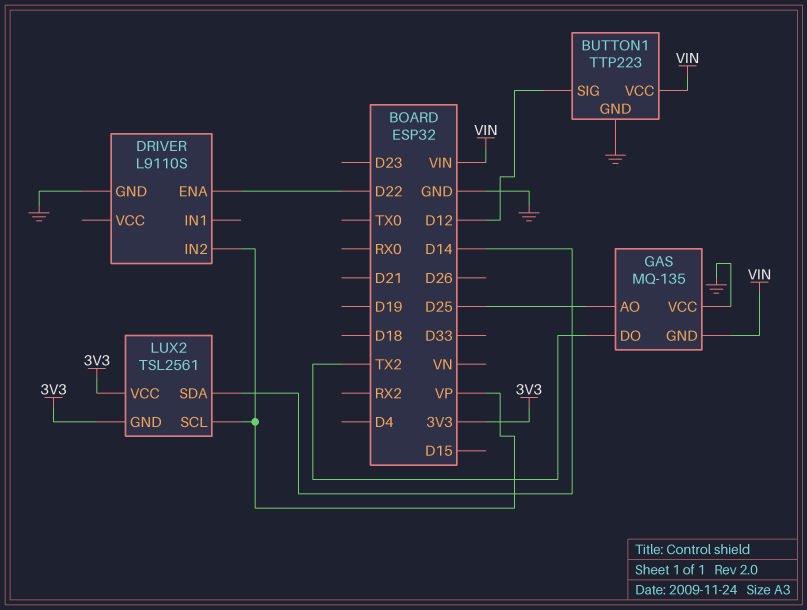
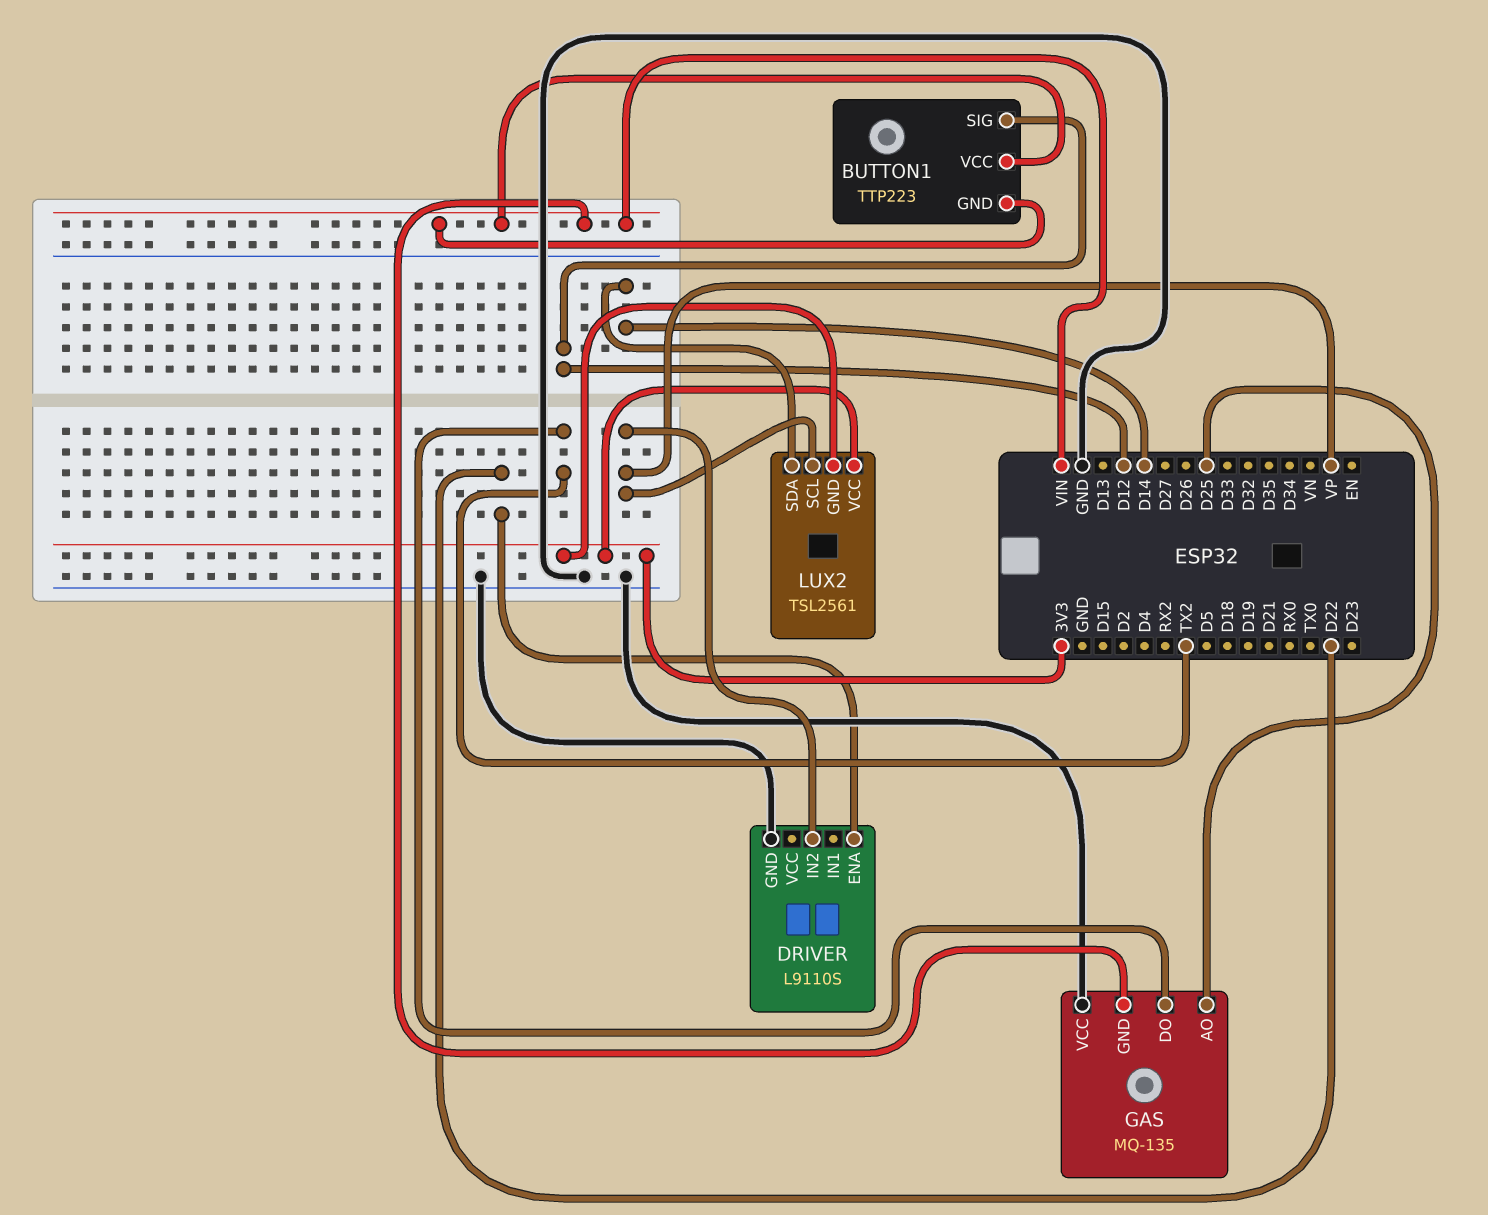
BUTTON1 pin GND: GND -> VIN

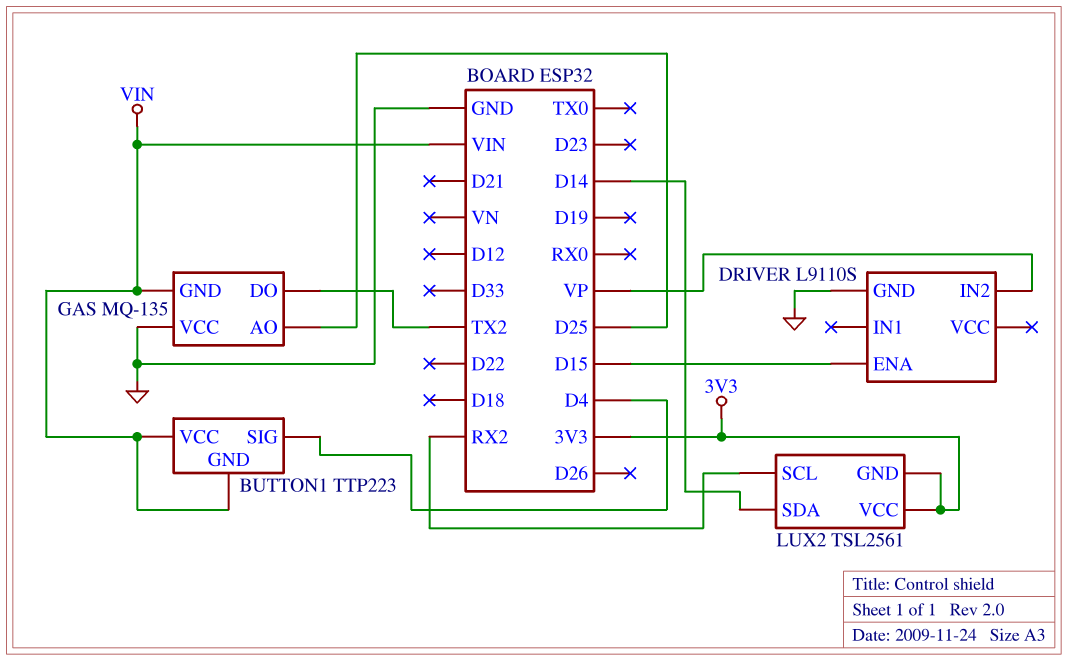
BUTTON1 pin SIG: D12 -> D4
DRIVER pin ENA: D22 -> D15
LUX2 pin SCL: VP -> RX2

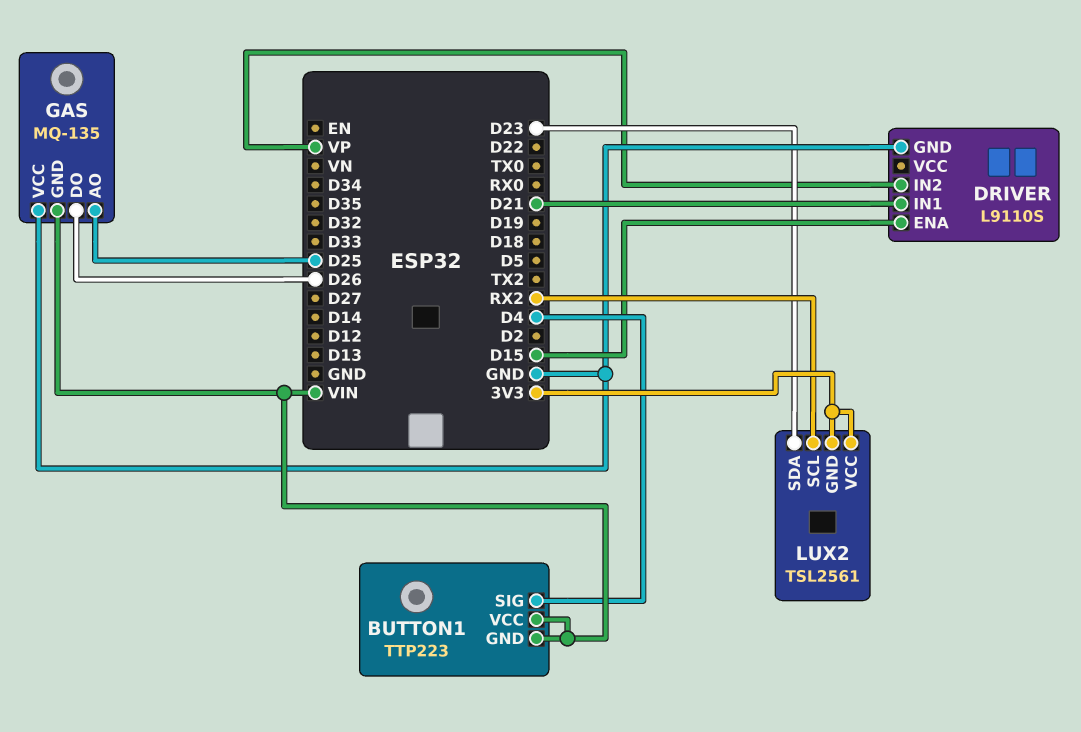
DRIVER pin IN1: none -> D21
GAS pin DO: TX2 -> D26
LUX2 pin SDA: D14 -> D23

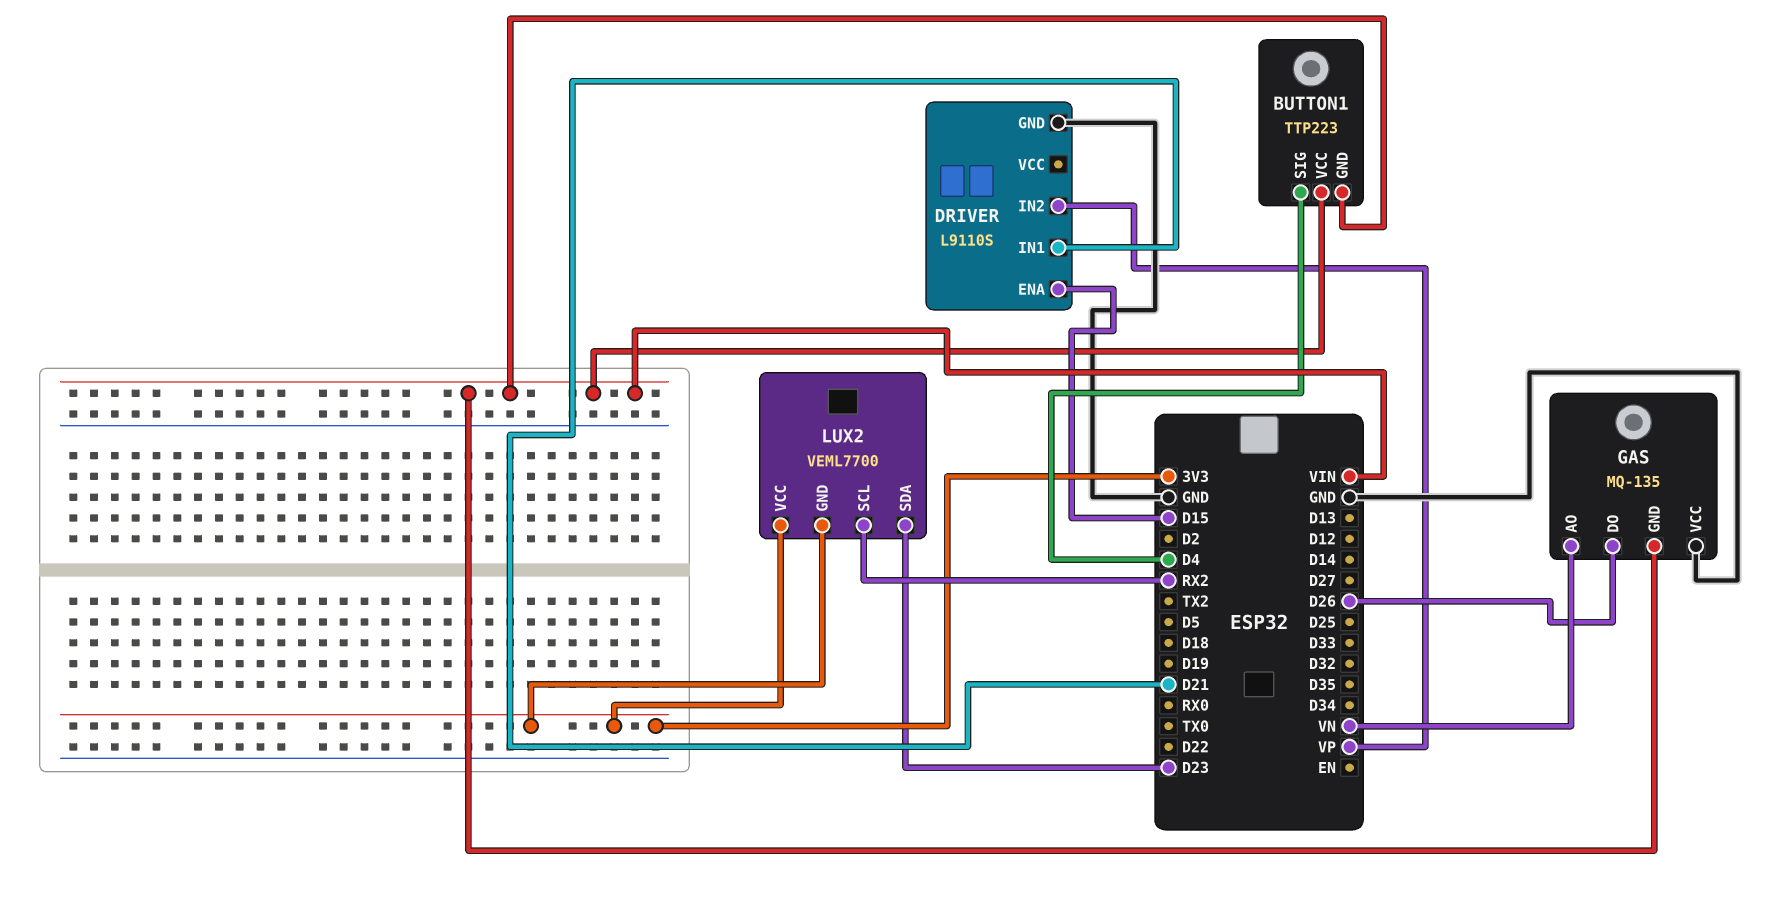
GAS pin AO: D25 -> VN
LUX2: TSL2561 -> VEML7700

